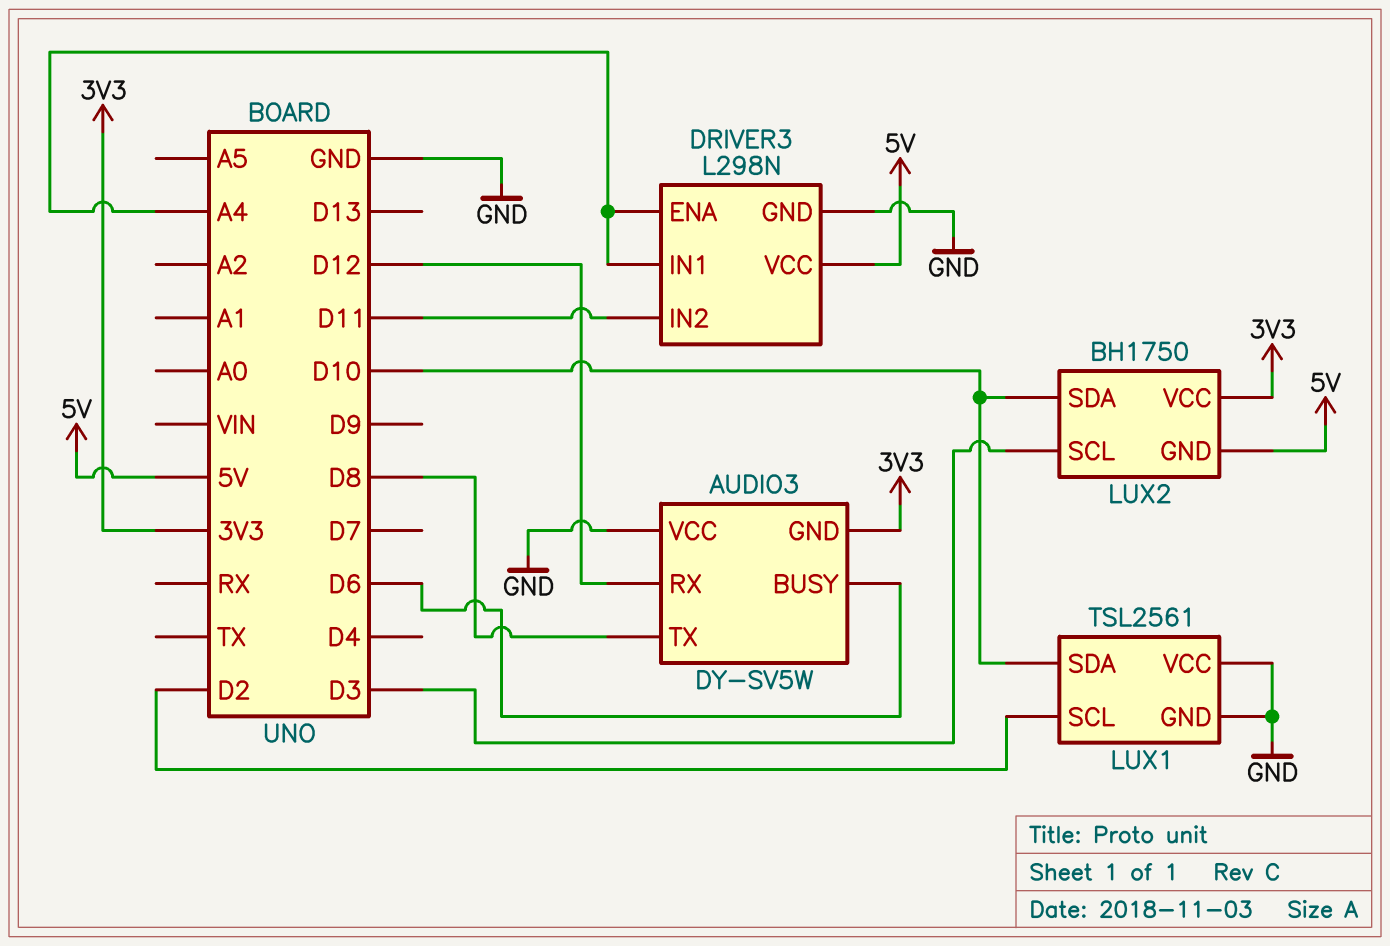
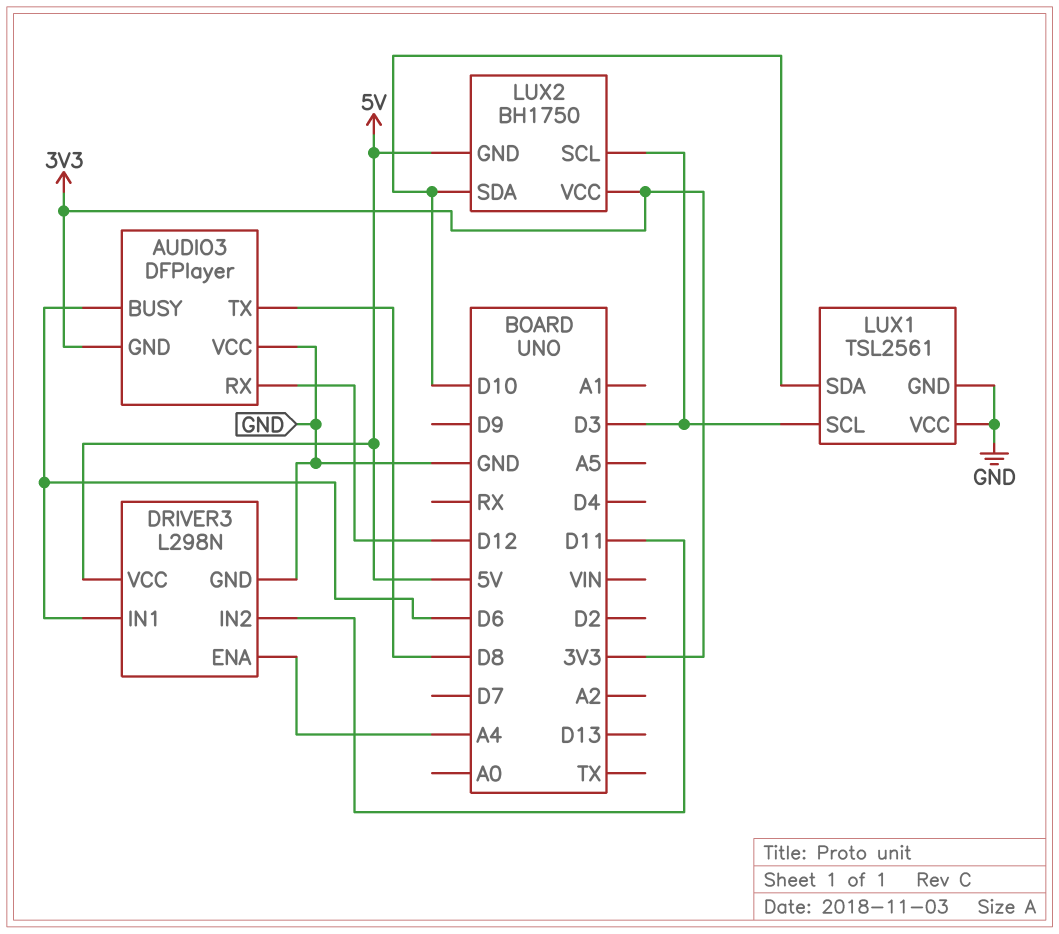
AUDIO3: DY-SV5W -> DFPlayer
DRIVER3 pin IN1: A4 -> D6
LUX1 pin SCL: D2 -> D3

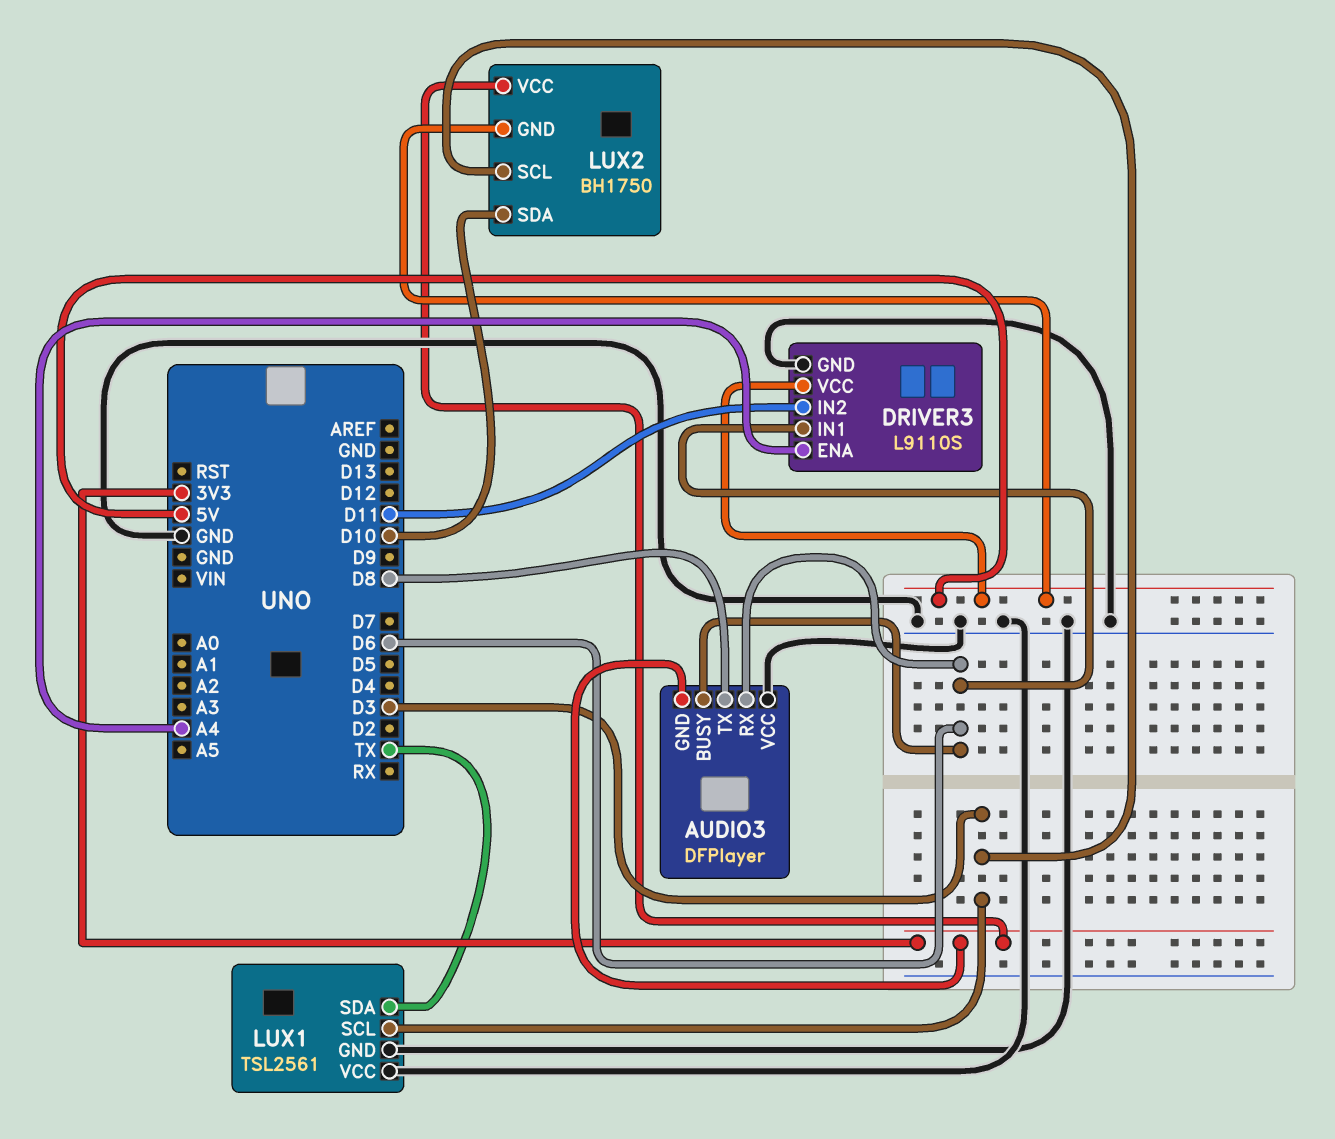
AUDIO3 pin RX: D12 -> D6
DRIVER3: L298N -> L9110S
LUX1 pin SDA: D10 -> TX

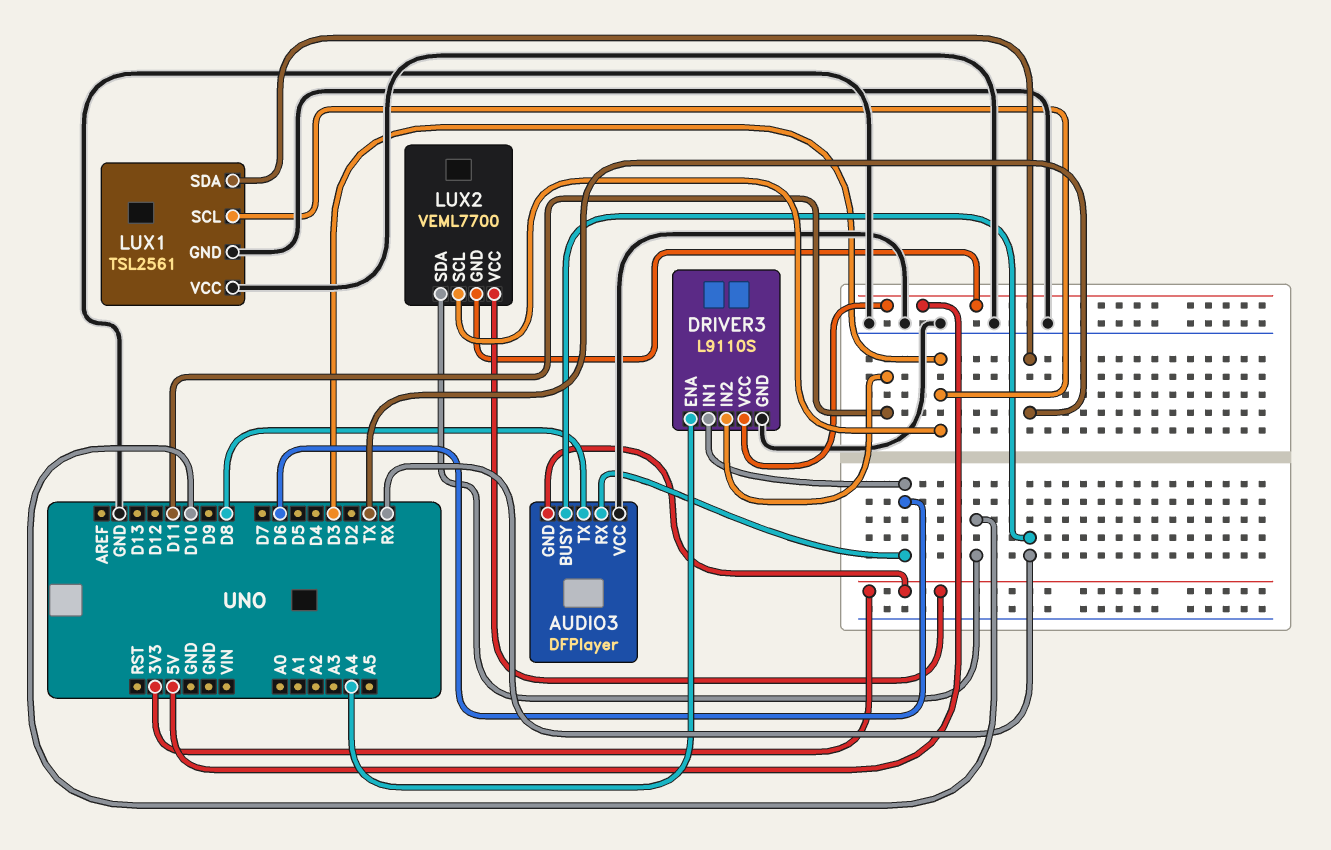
AUDIO3 pin BUSY: D6 -> RX
LUX2: BH1750 -> VEML7700

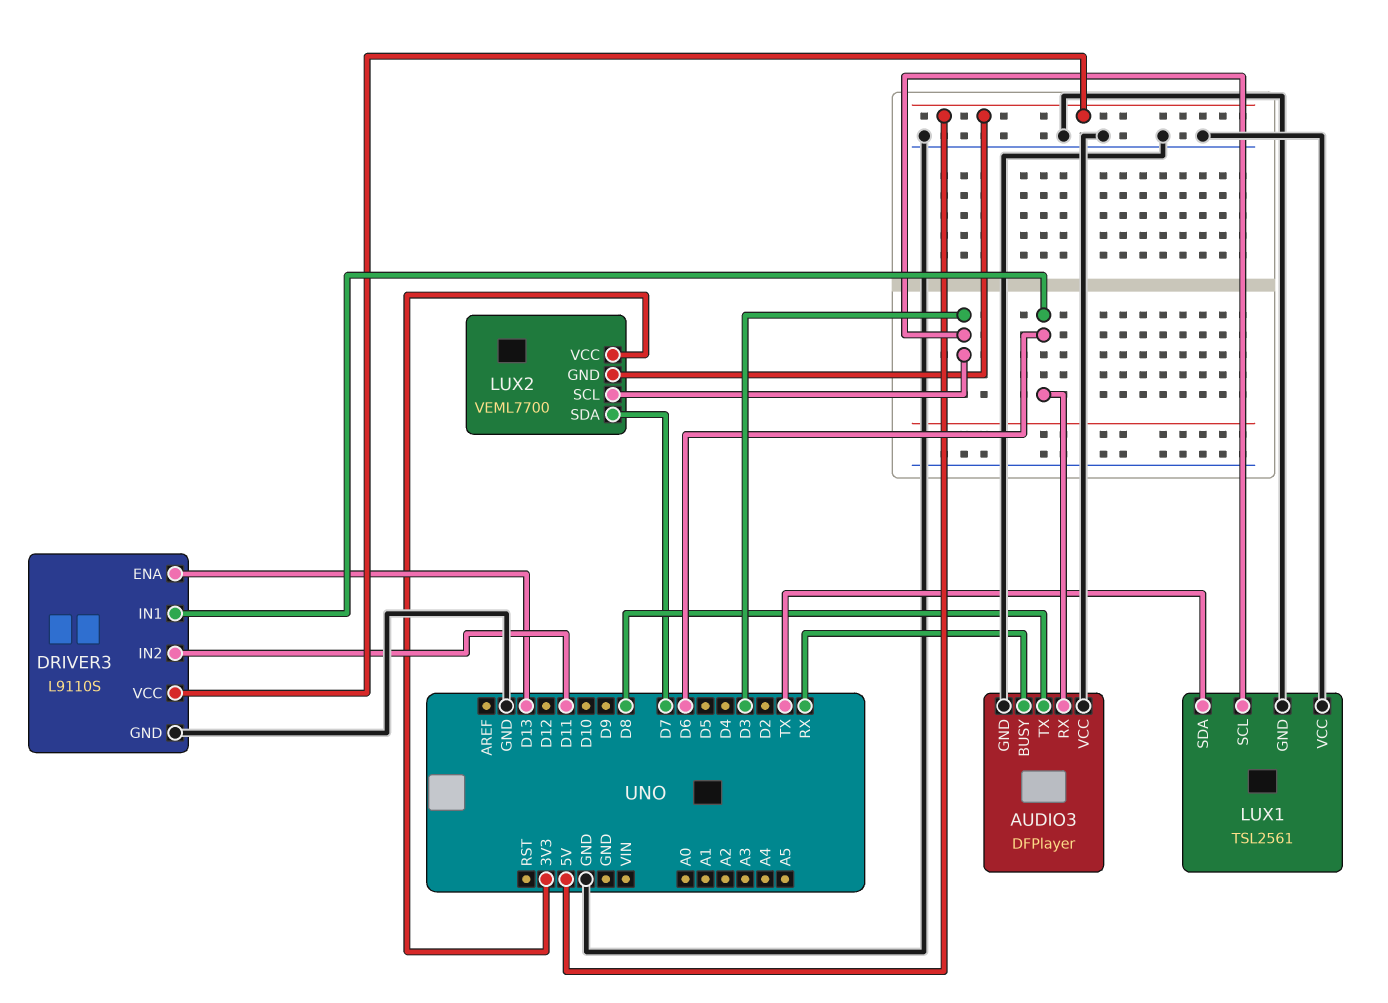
AUDIO3 pin GND: 3V3 -> GND
DRIVER3 pin ENA: A4 -> D13
LUX2 pin SDA: D10 -> D7

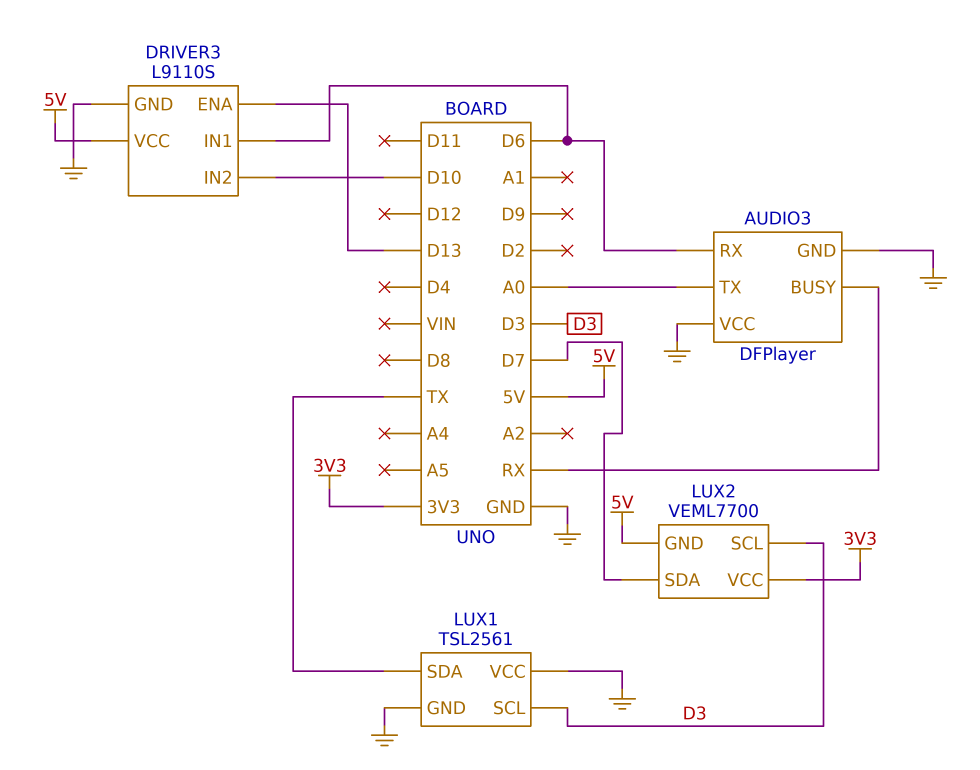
AUDIO3 pin TX: D8 -> A0
DRIVER3 pin IN2: D11 -> D10

